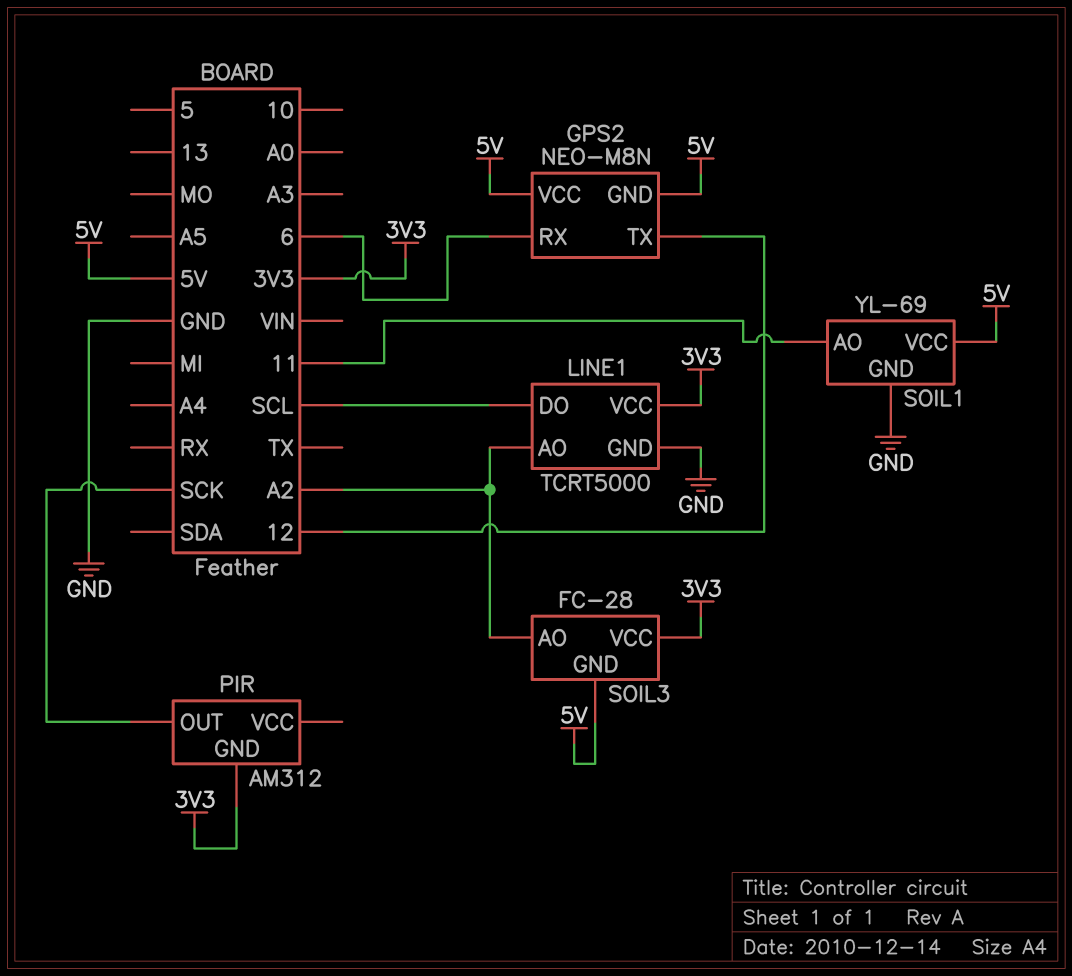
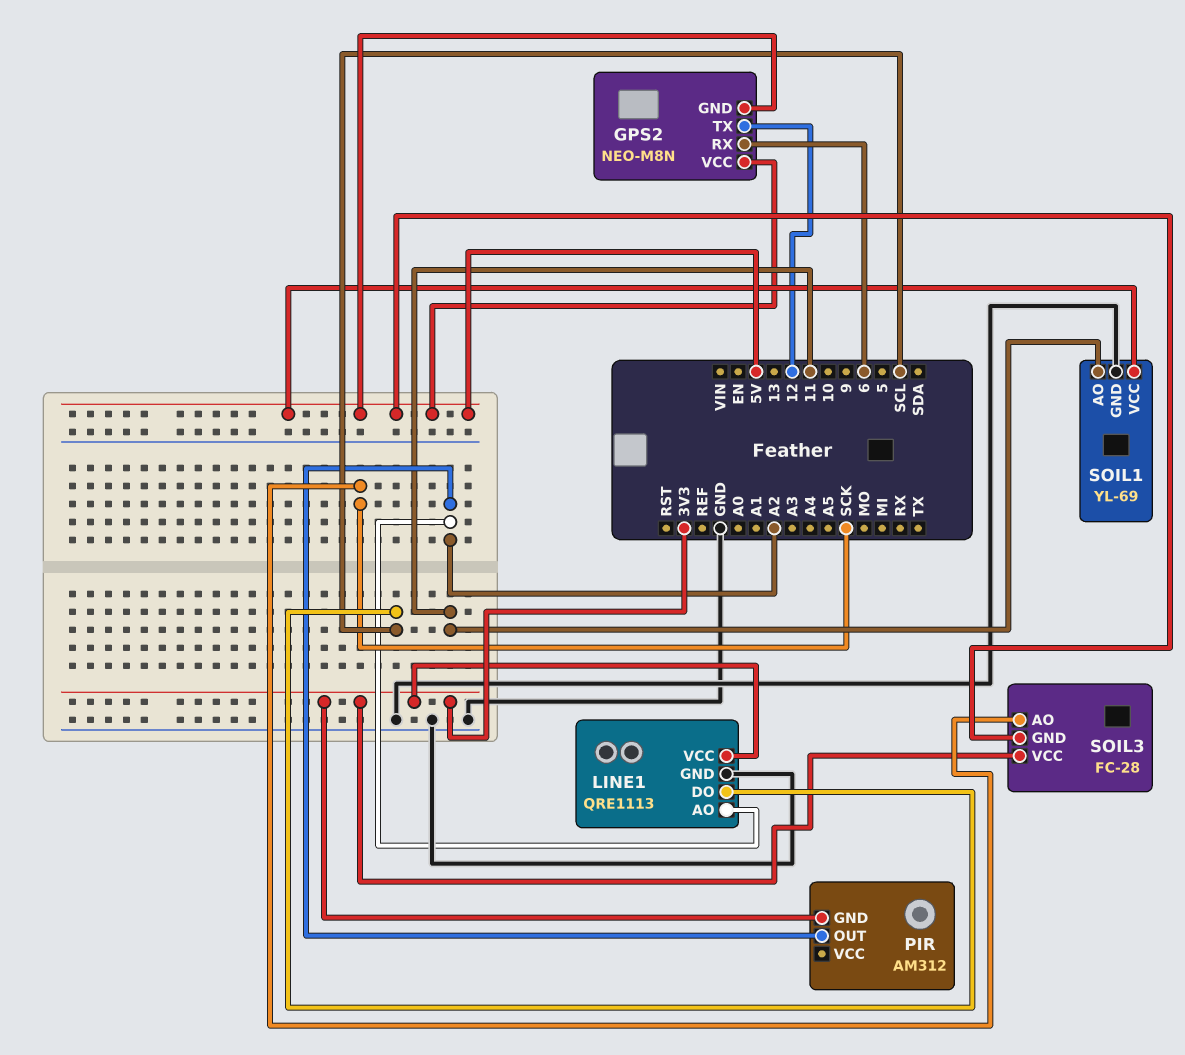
LINE1: TCRT5000 -> QRE1113
PIR pin OUT: SCK -> A2
SOIL3 pin AO: A2 -> SCK

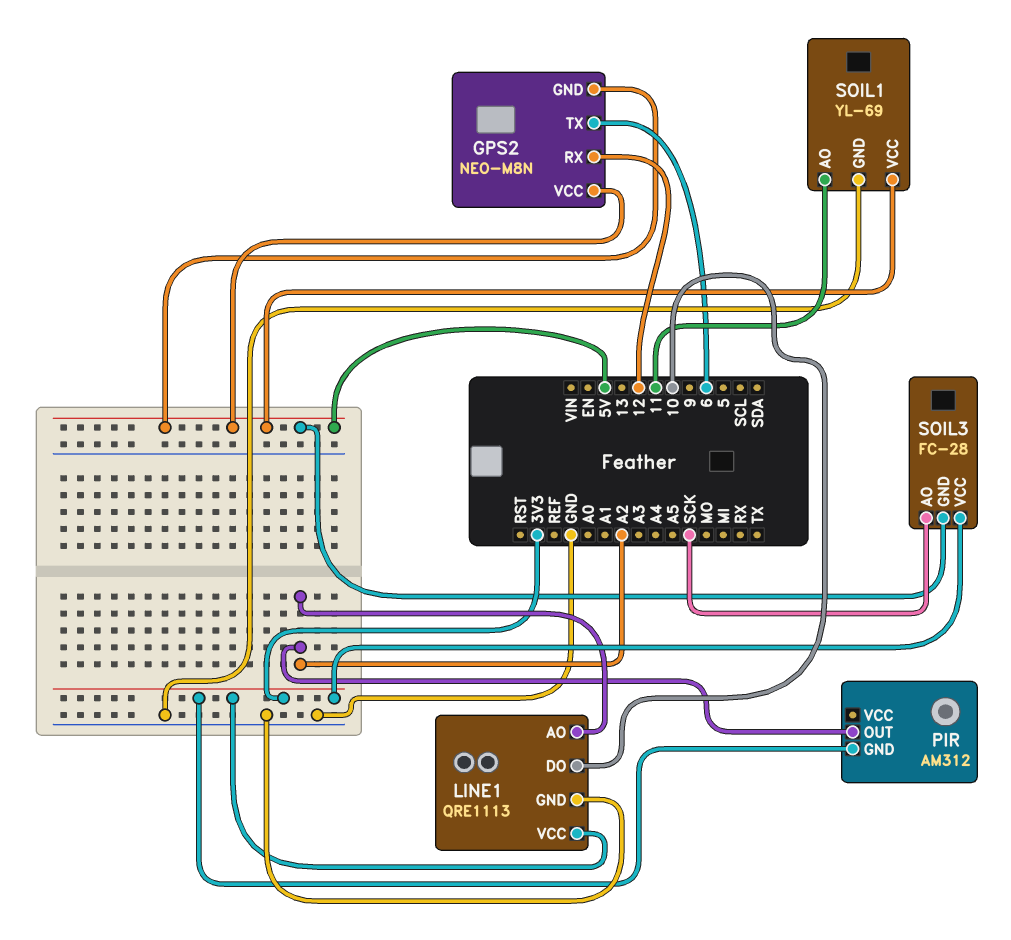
GPS2 pin RX: 6 -> 12
GPS2 pin TX: 12 -> 6
LINE1 pin DO: SCL -> 10

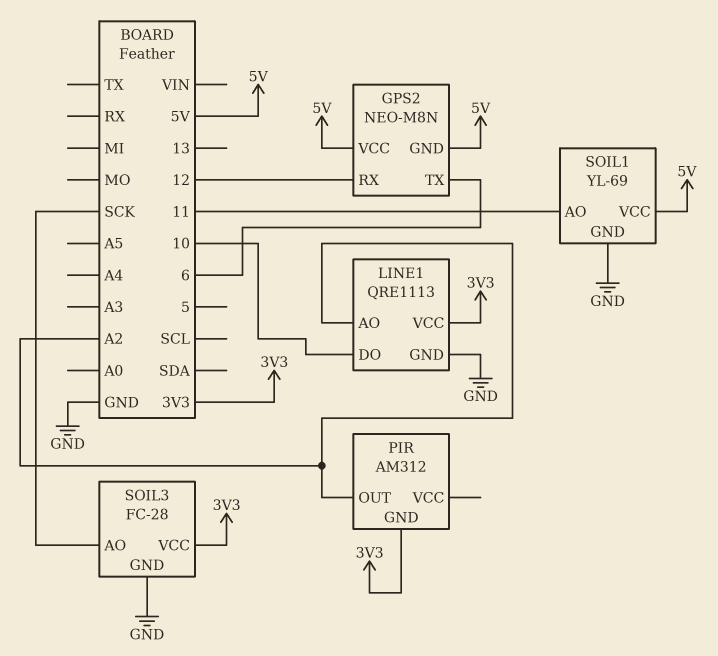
SOIL3 pin GND: 5V -> GND

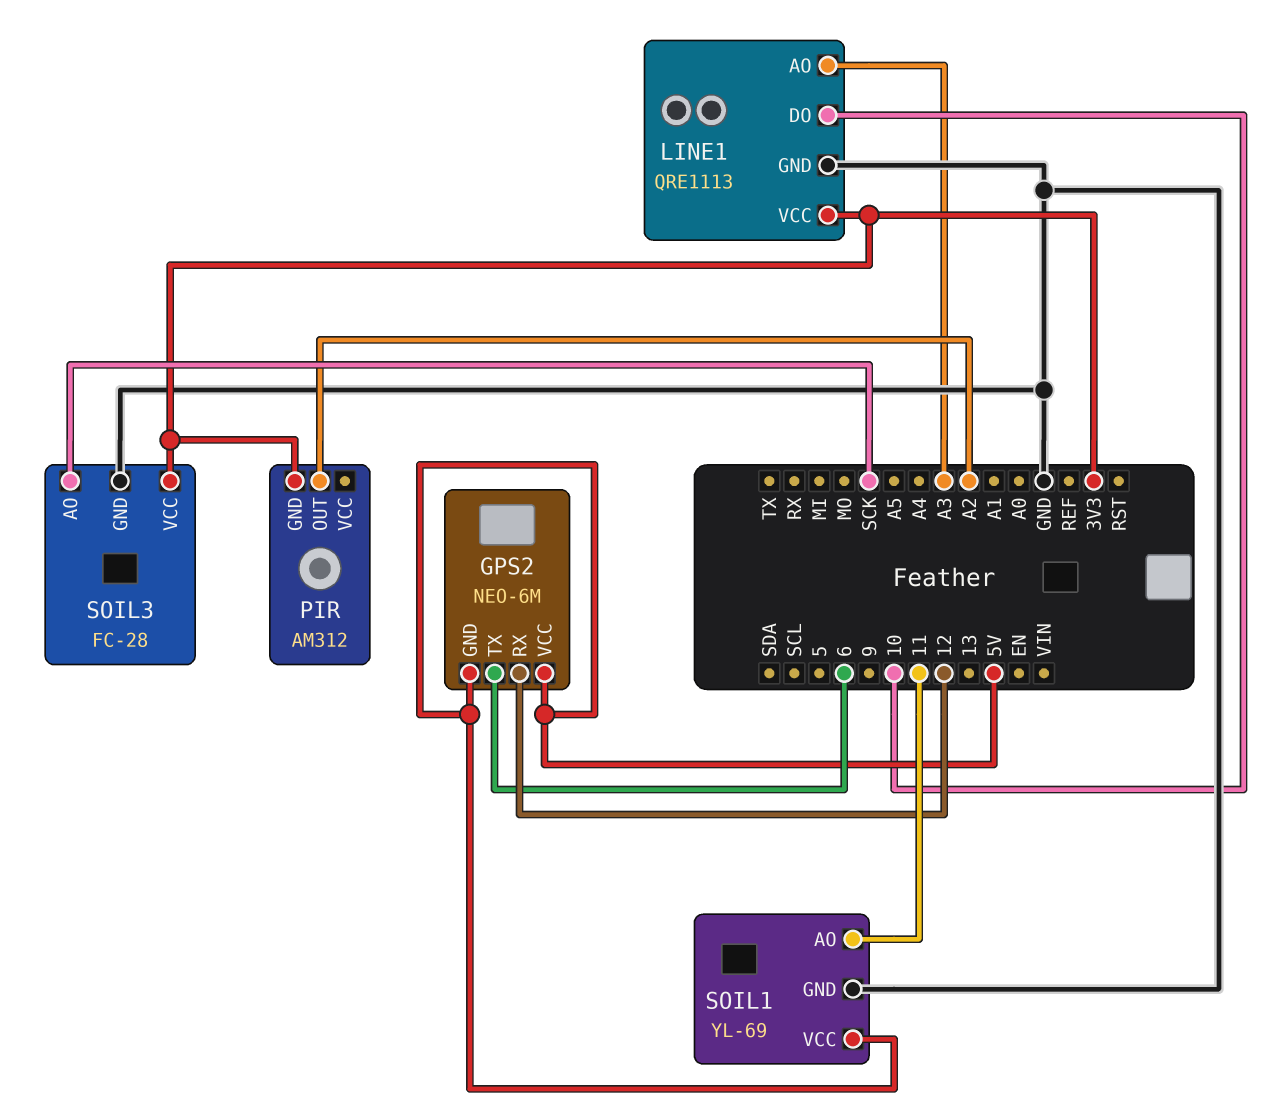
GPS2: NEO-M8N -> NEO-6M
LINE1 pin AO: A2 -> A3

